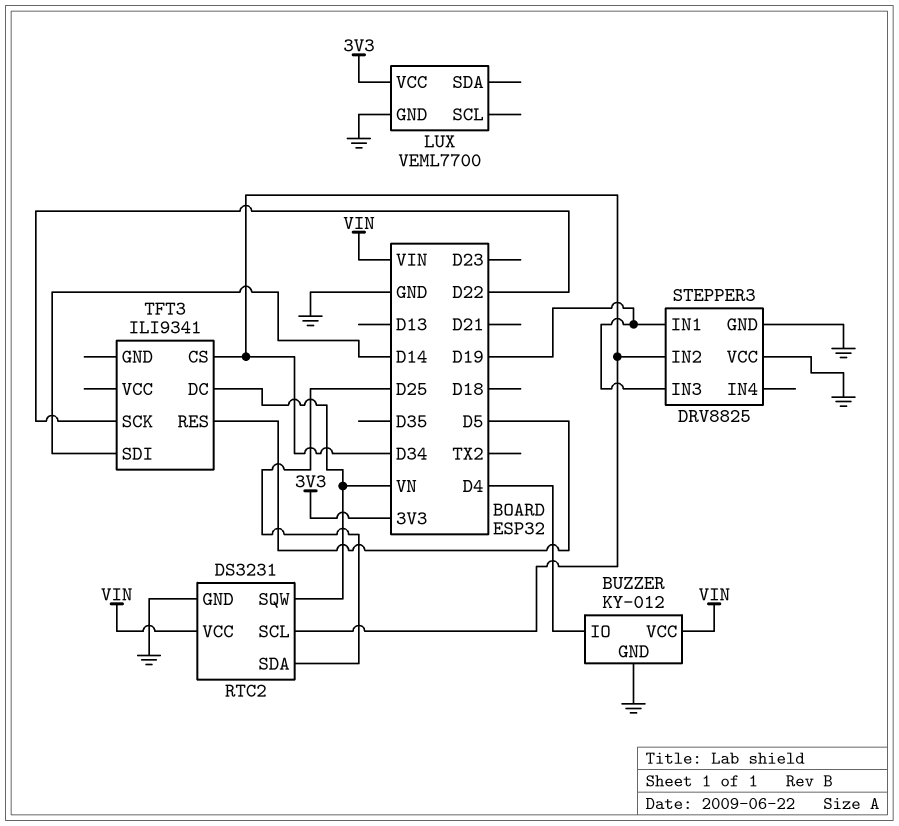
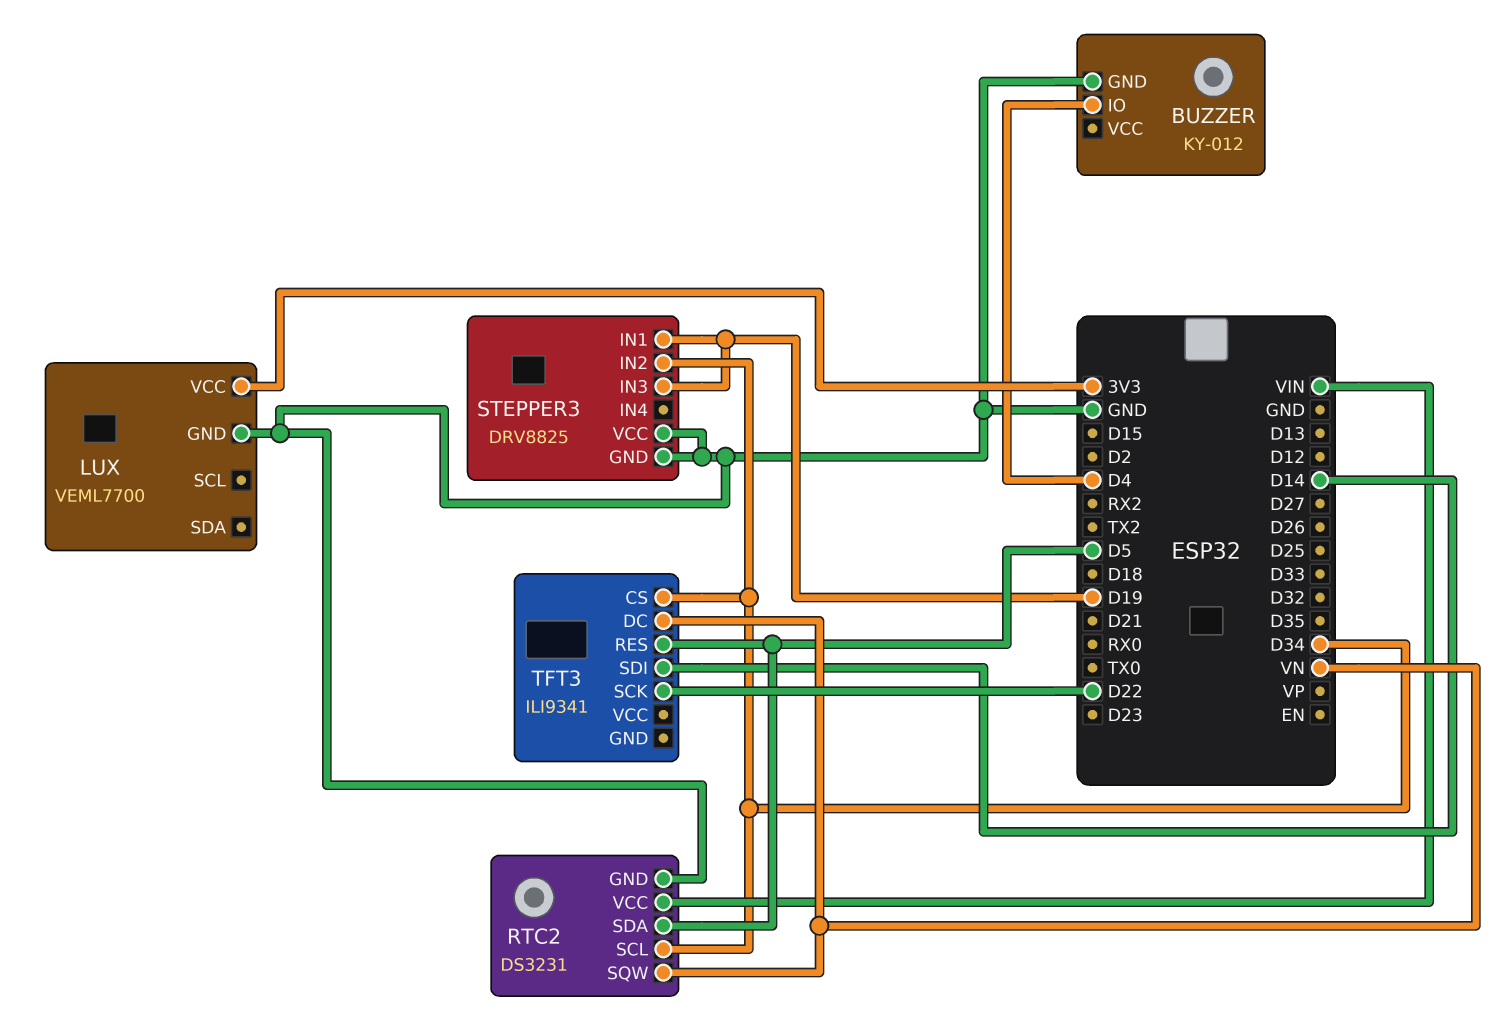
BUZZER pin VCC: VIN -> none
RTC2 pin SDA: D25 -> D5

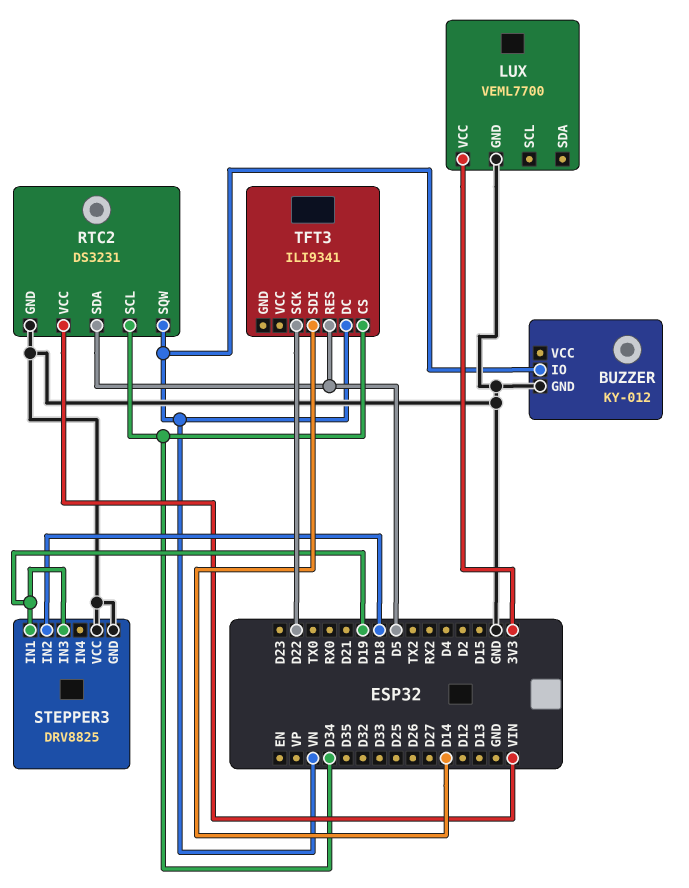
BUZZER pin IO: D4 -> VN
STEPPER3 pin IN2: D34 -> D18

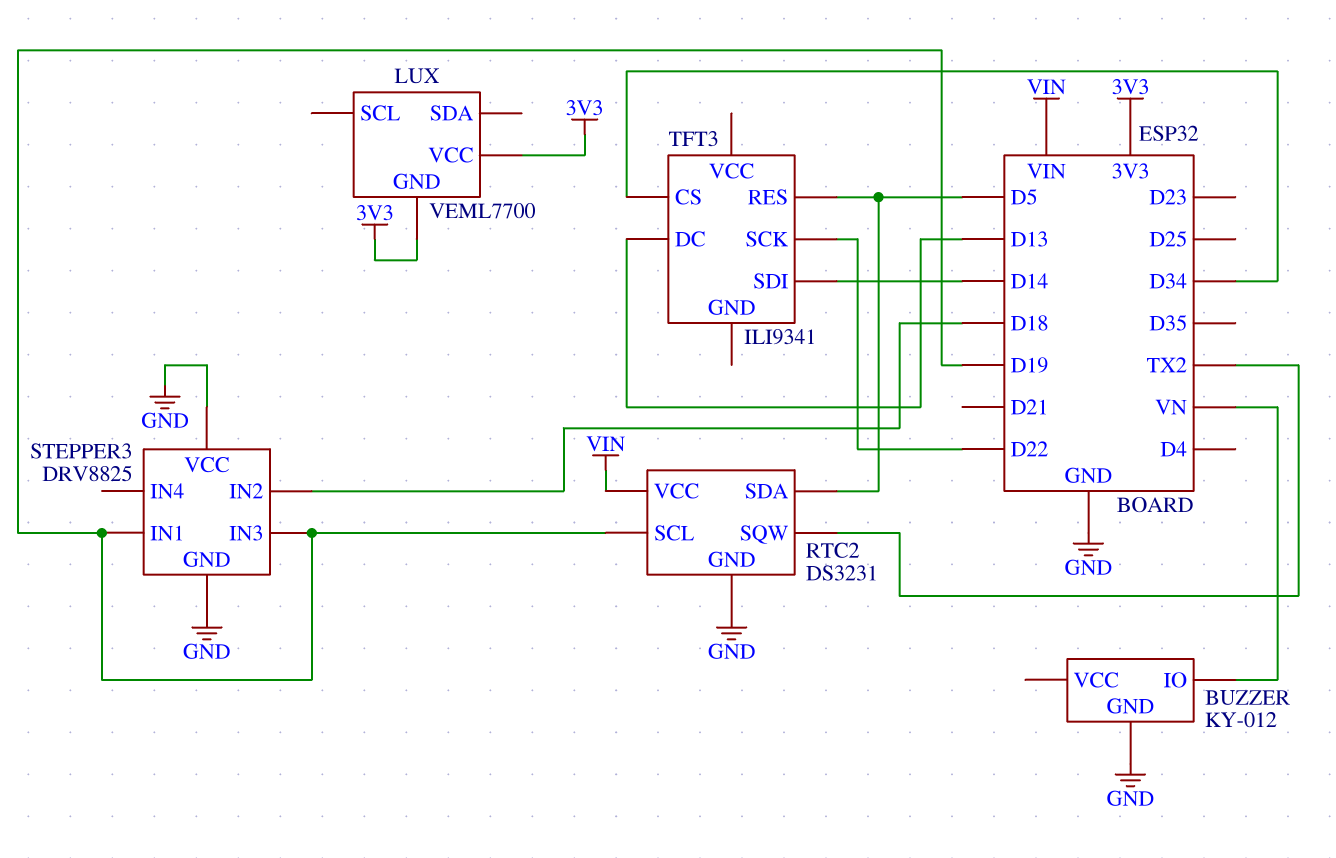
LUX pin GND: GND -> 3V3
RTC2 pin SCL: D34 -> D19
RTC2 pin SQW: VN -> TX2
TFT3 pin DC: VN -> D13

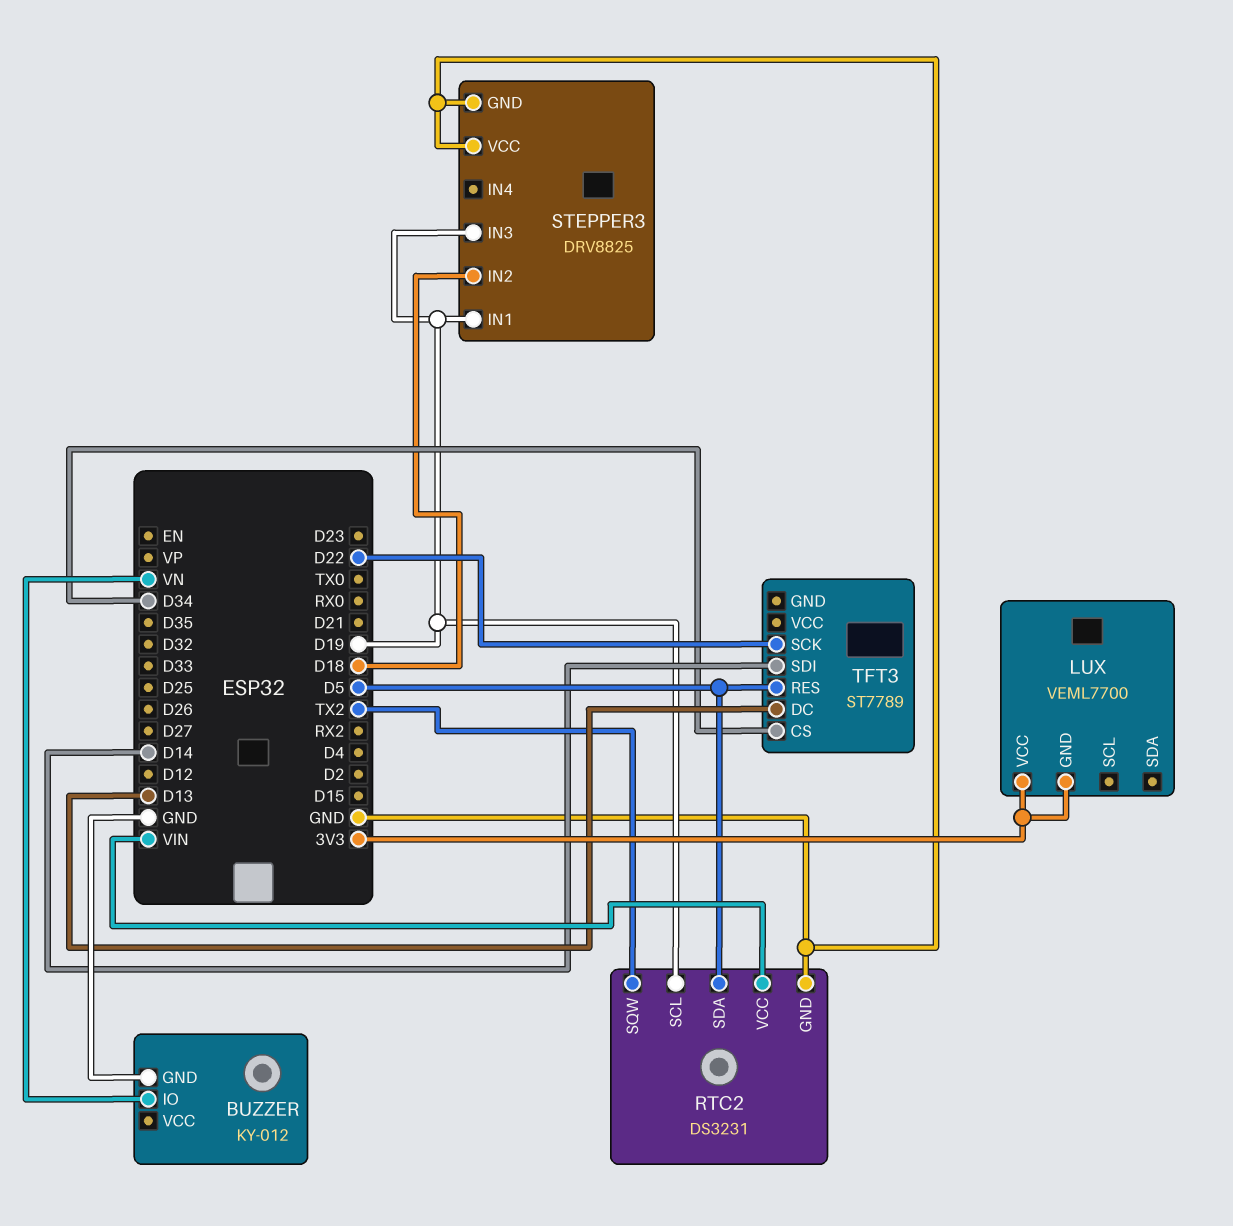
TFT3: ILI9341 -> ST7789

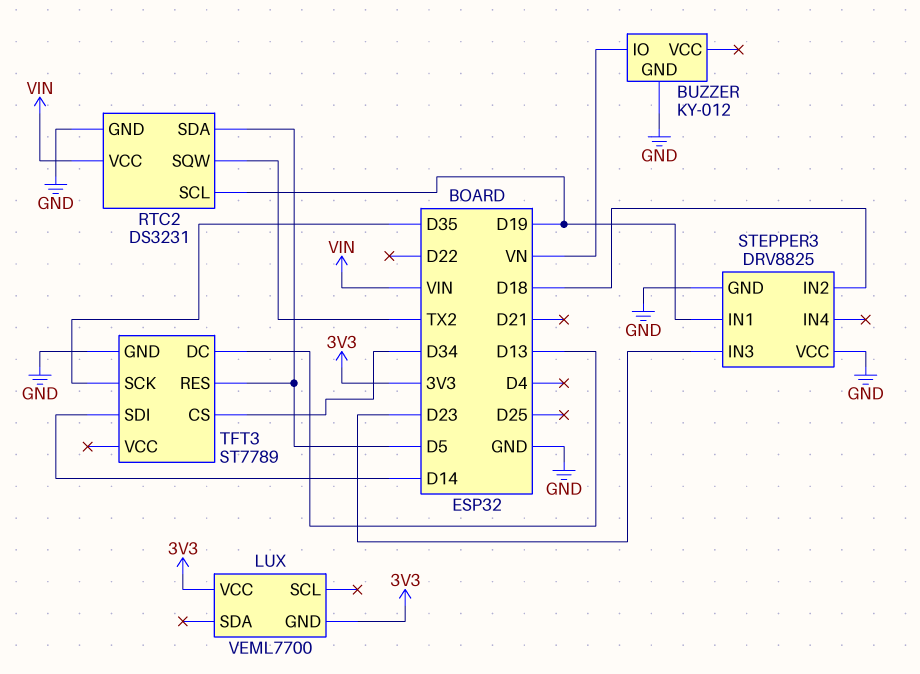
STEPPER3 pin IN3: D19 -> D23
TFT3 pin GND: none -> GND
TFT3 pin SCK: D22 -> D35

